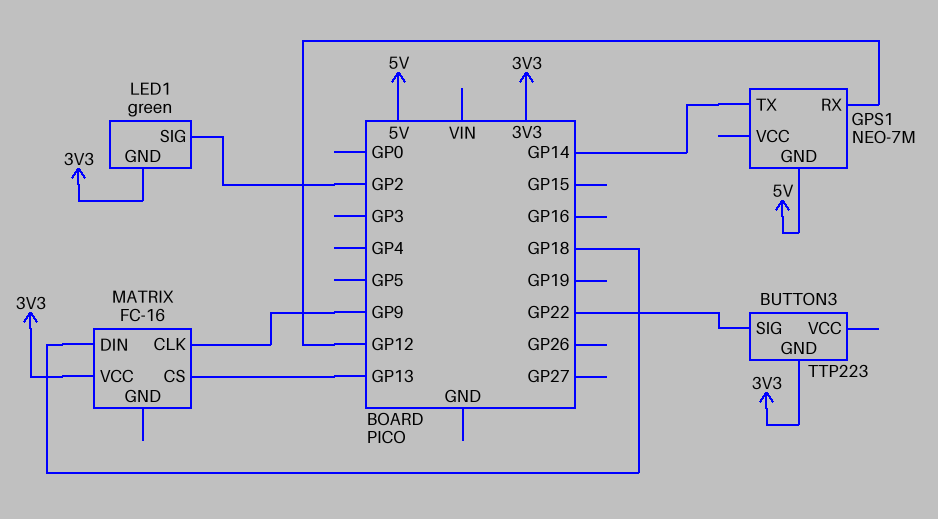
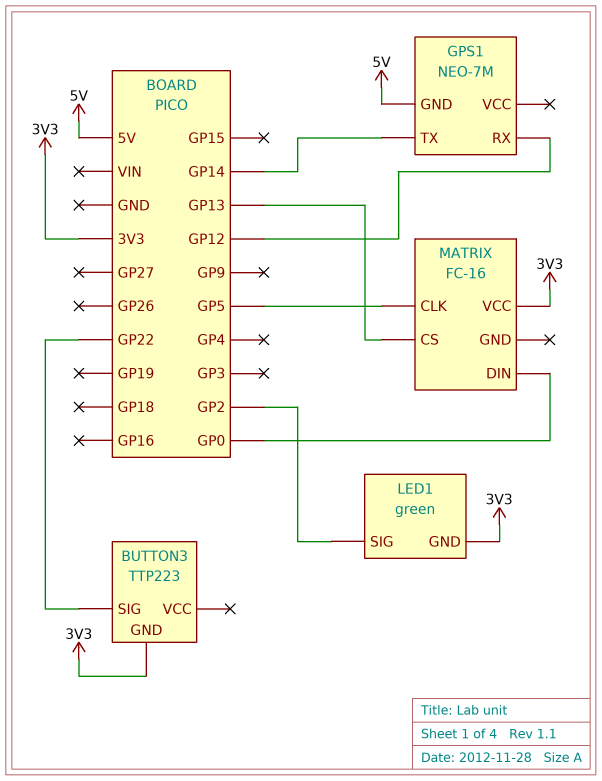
MATRIX pin CLK: GP9 -> GP5
MATRIX pin DIN: GP18 -> GP0

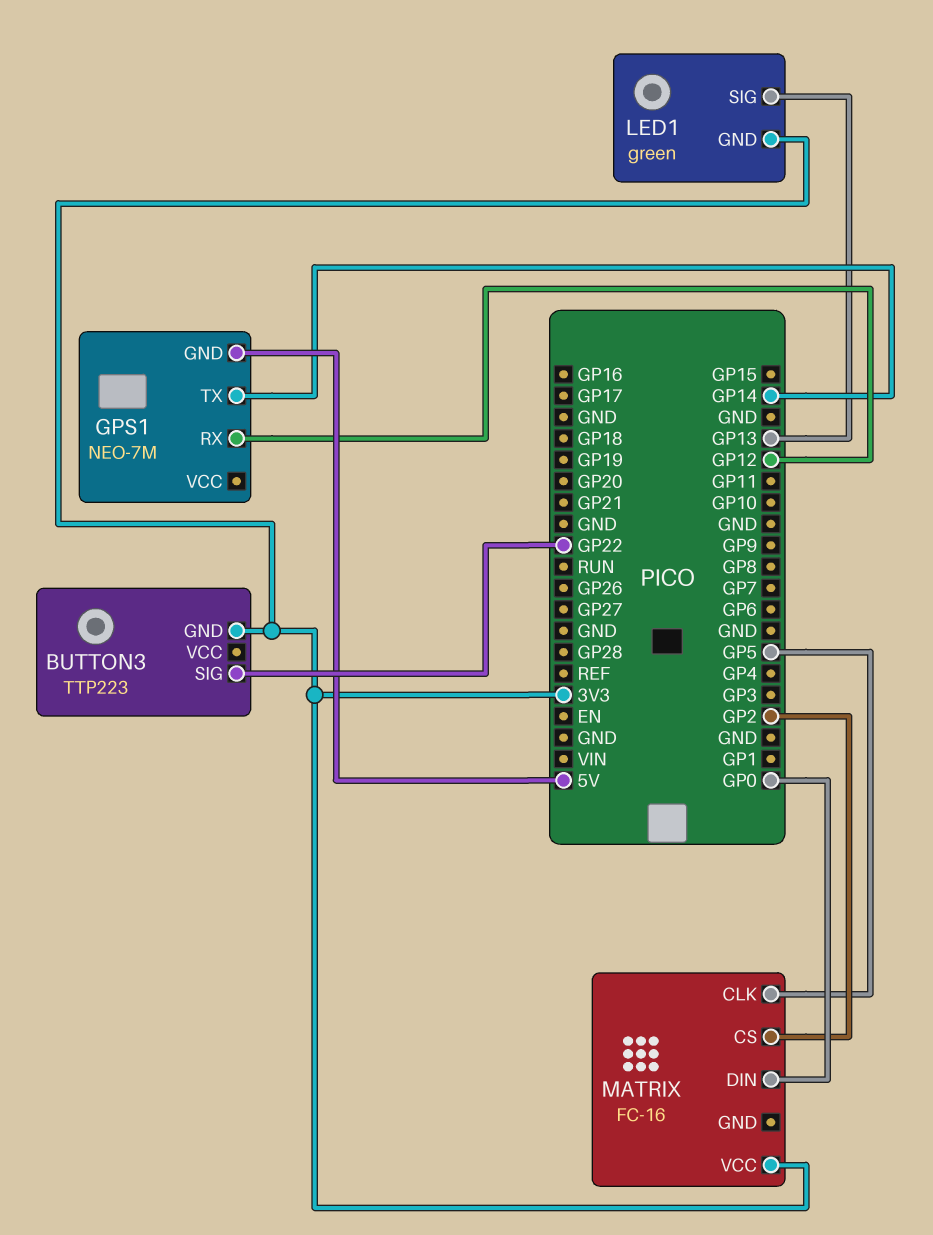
LED1 pin SIG: GP2 -> GP13
MATRIX pin CS: GP13 -> GP2

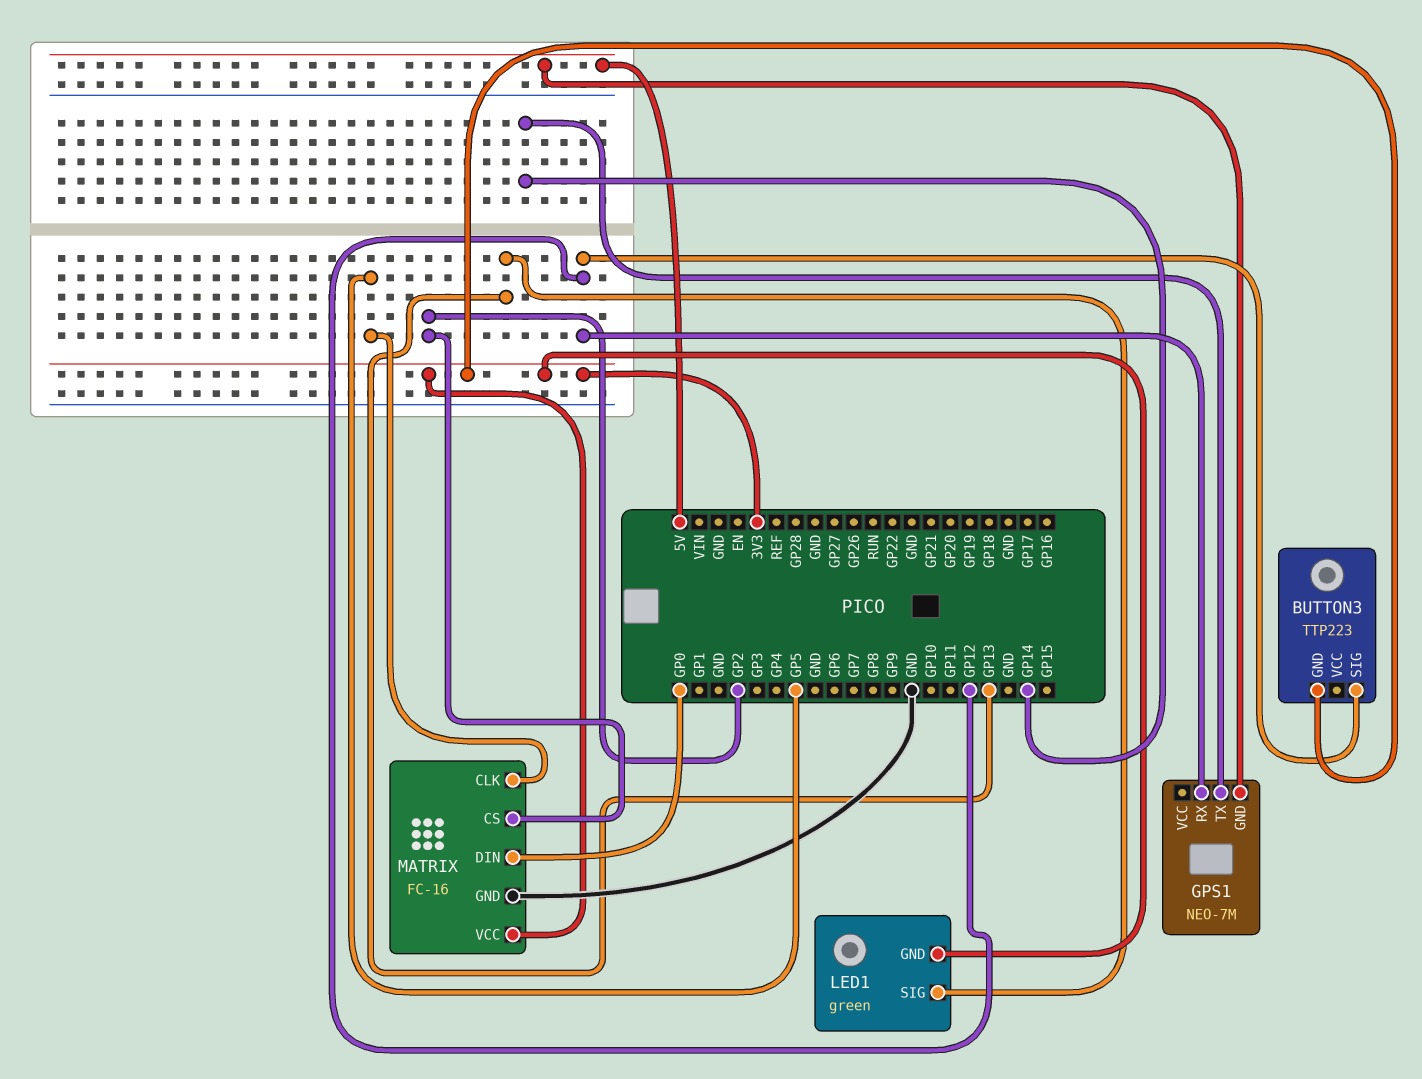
BUTTON3 pin SIG: GP22 -> GP12
MATRIX pin GND: none -> GND

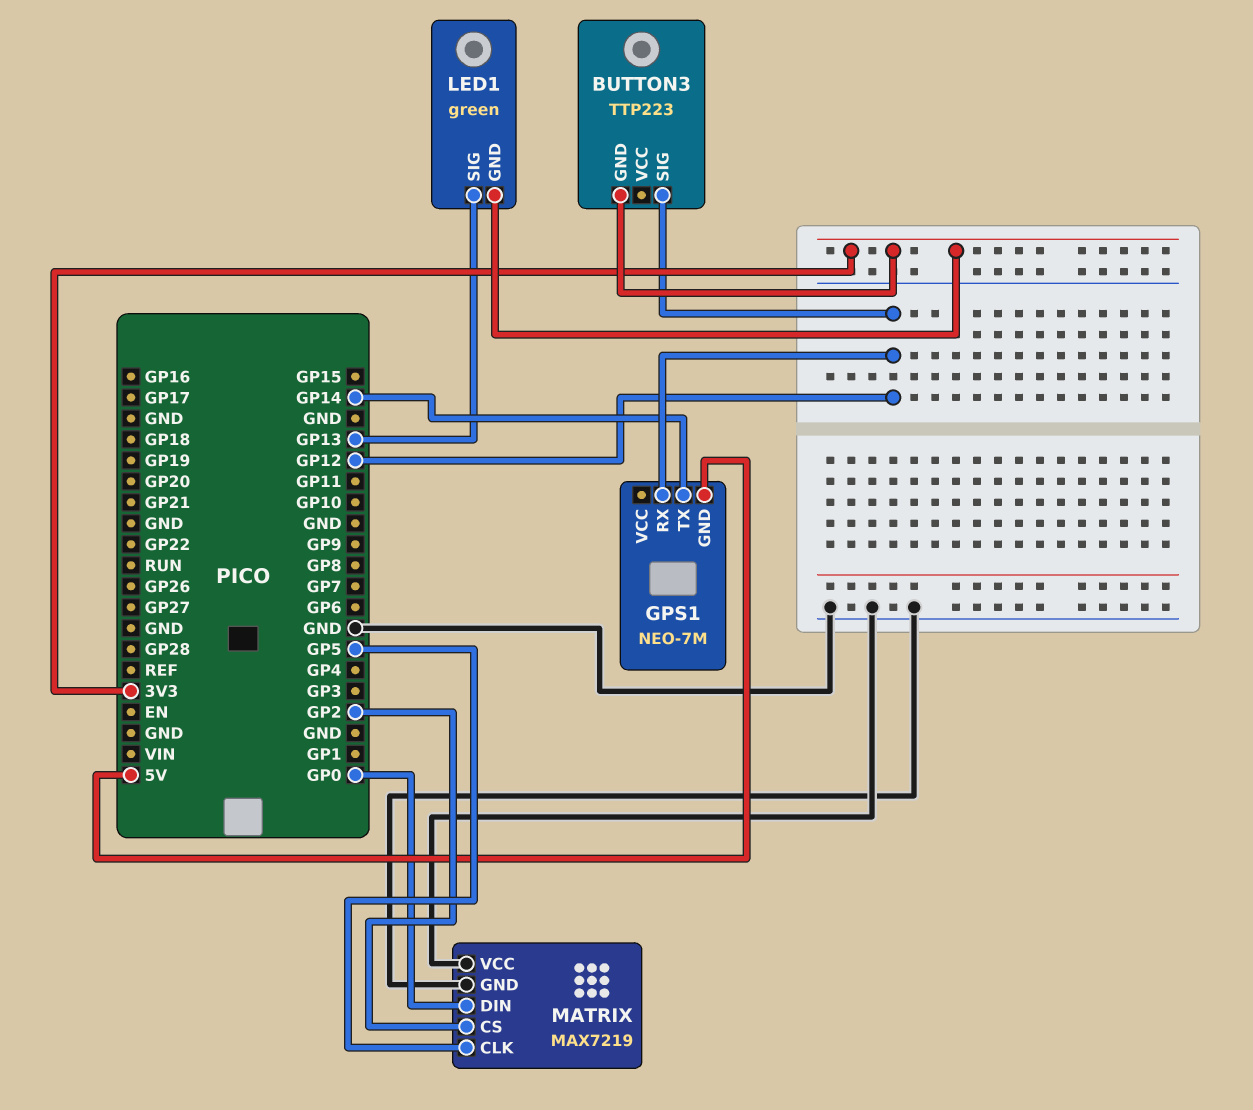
MATRIX: FC-16 -> MAX7219
MATRIX pin VCC: 3V3 -> GND

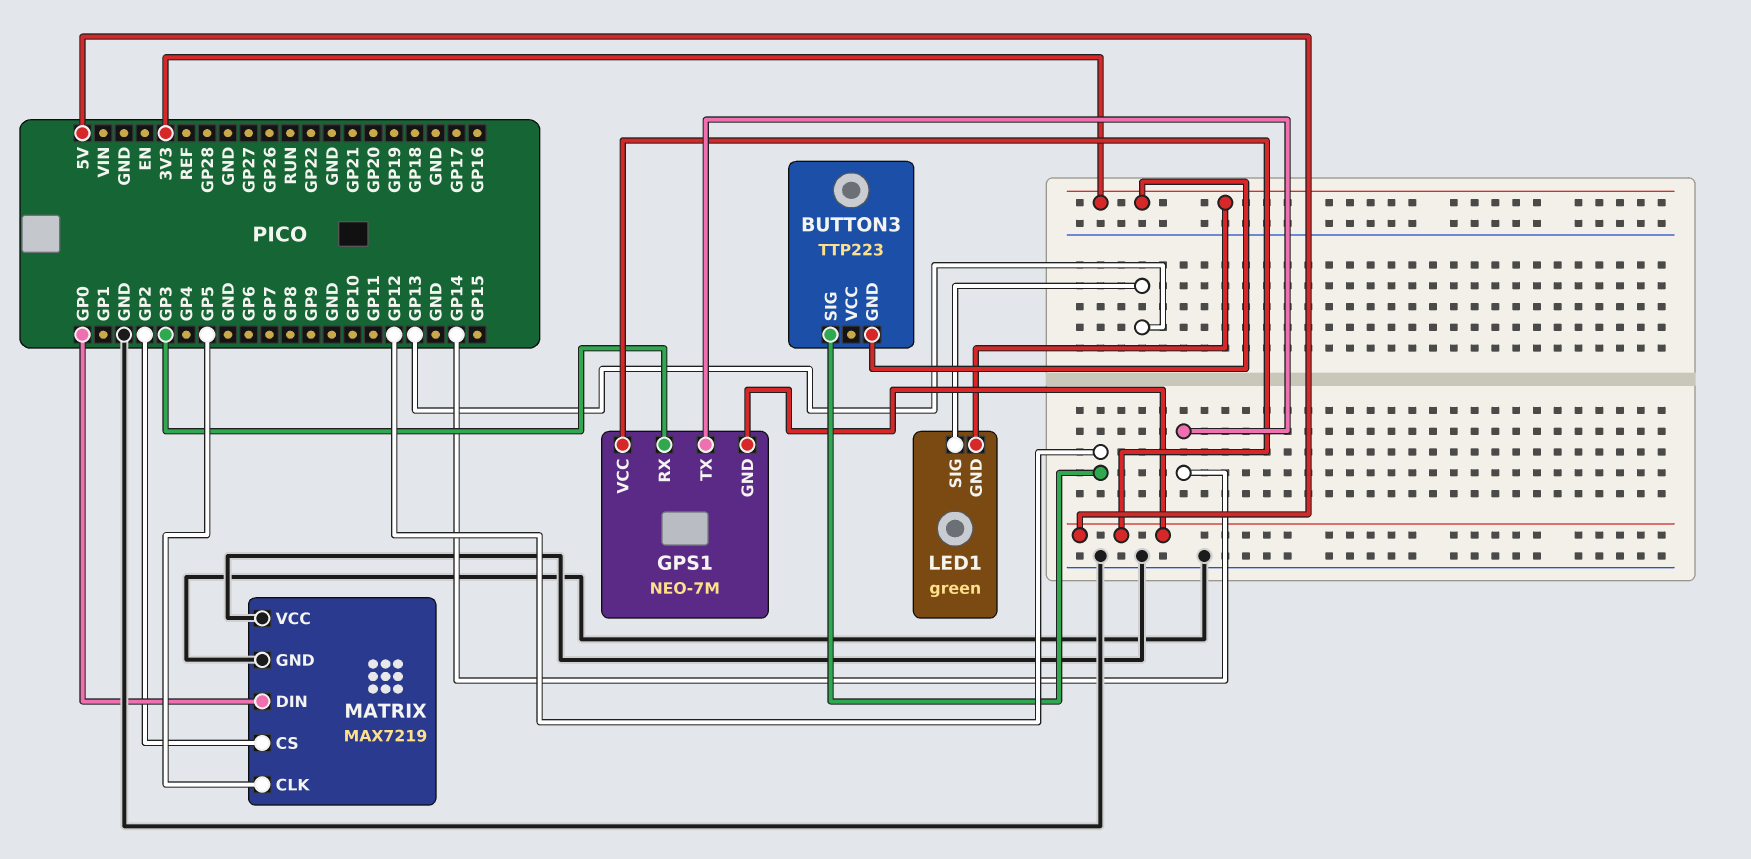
GPS1 pin RX: GP12 -> GP3
GPS1 pin VCC: none -> 5V

